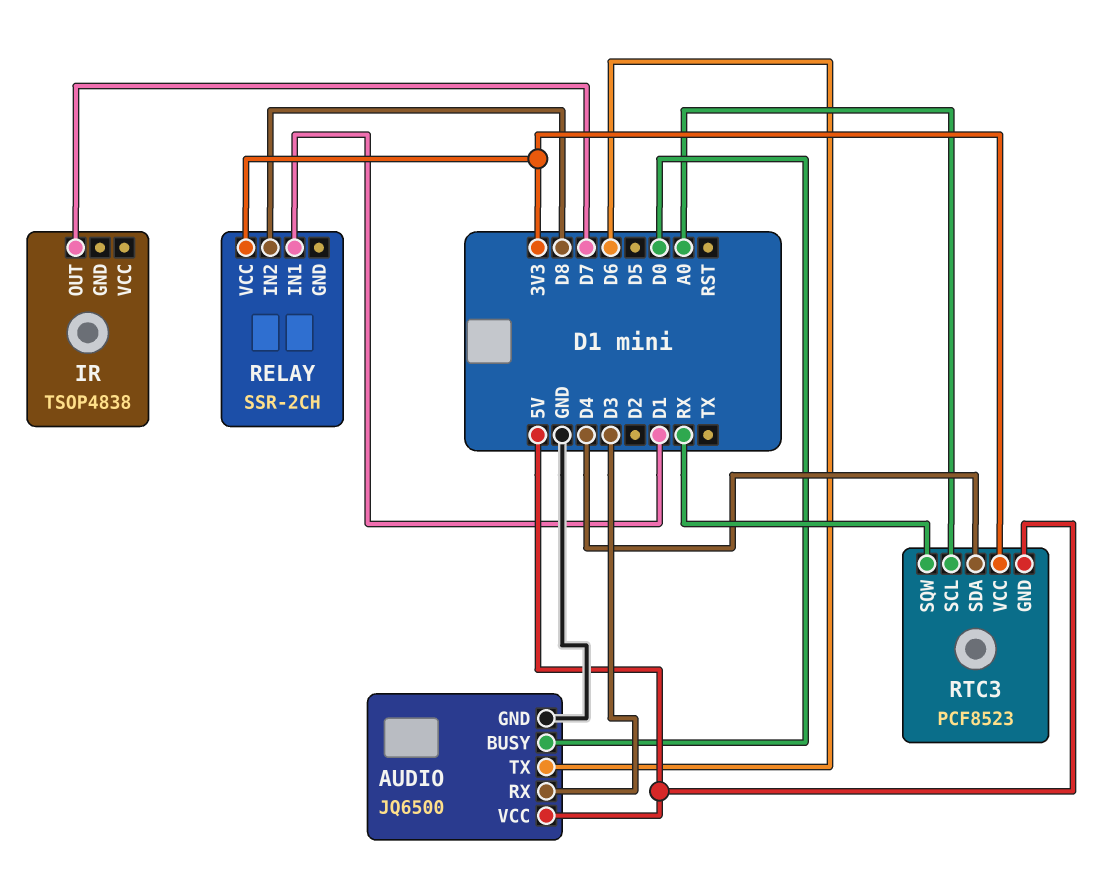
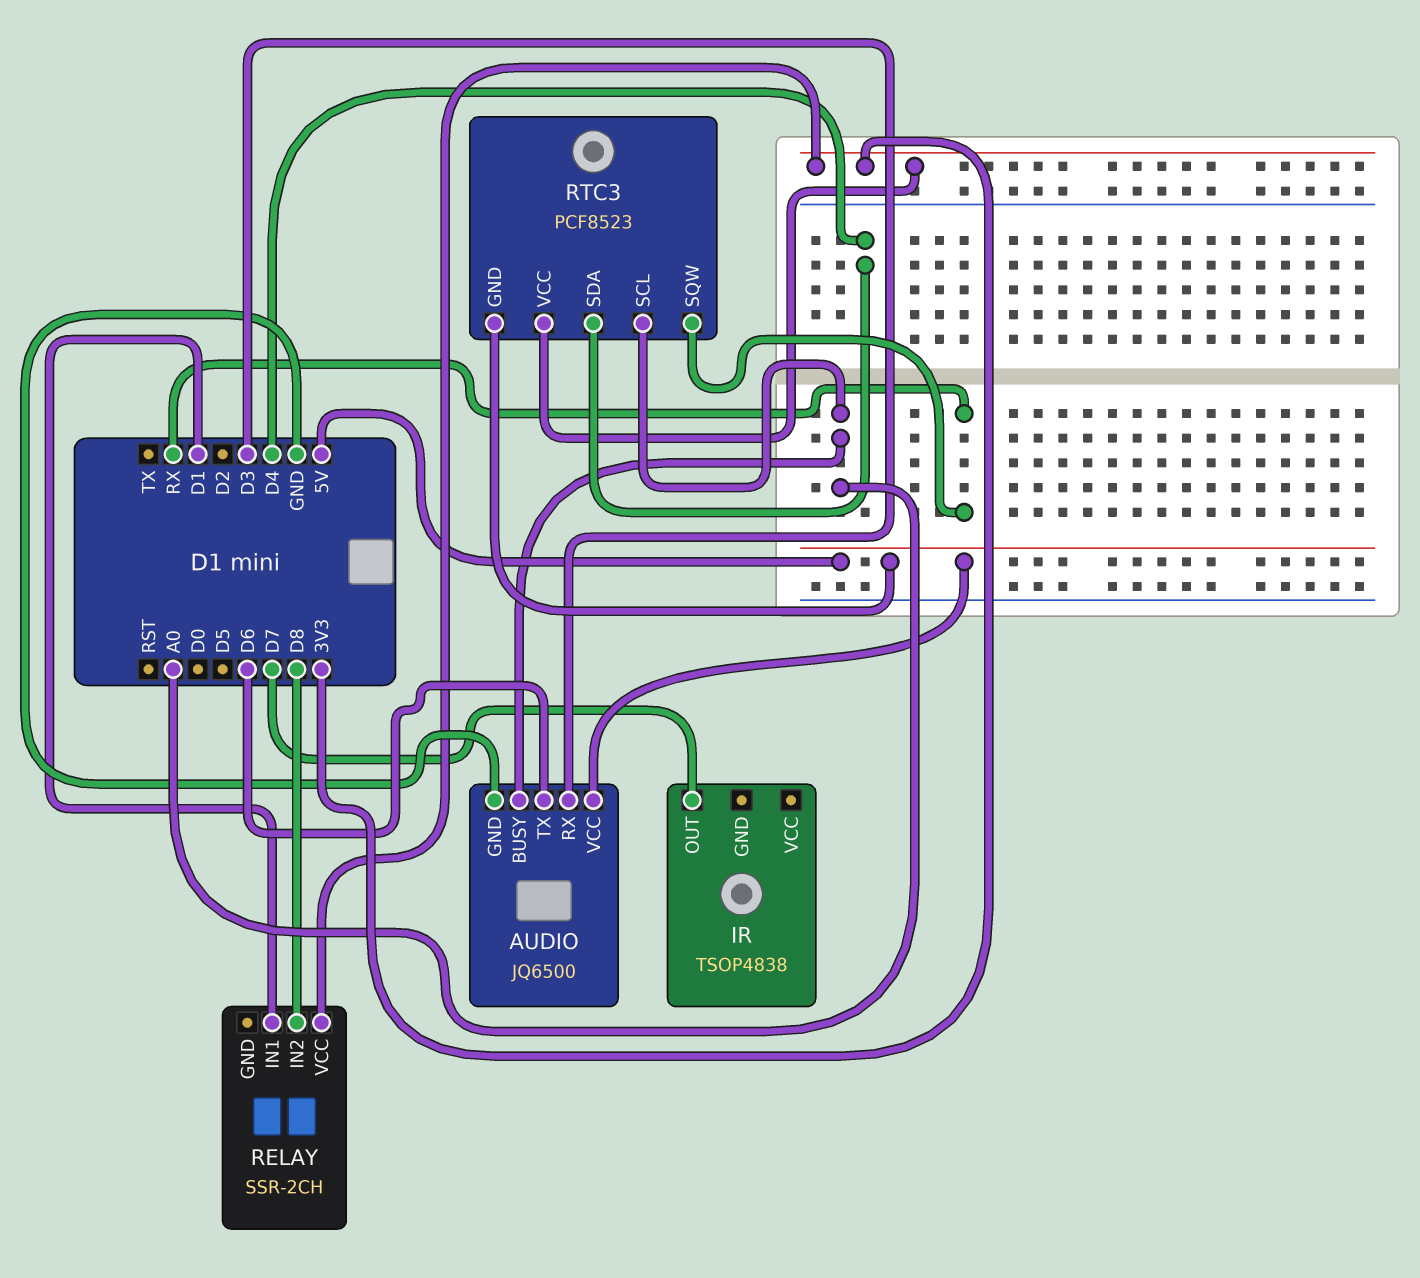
AUDIO pin BUSY: D0 -> A0

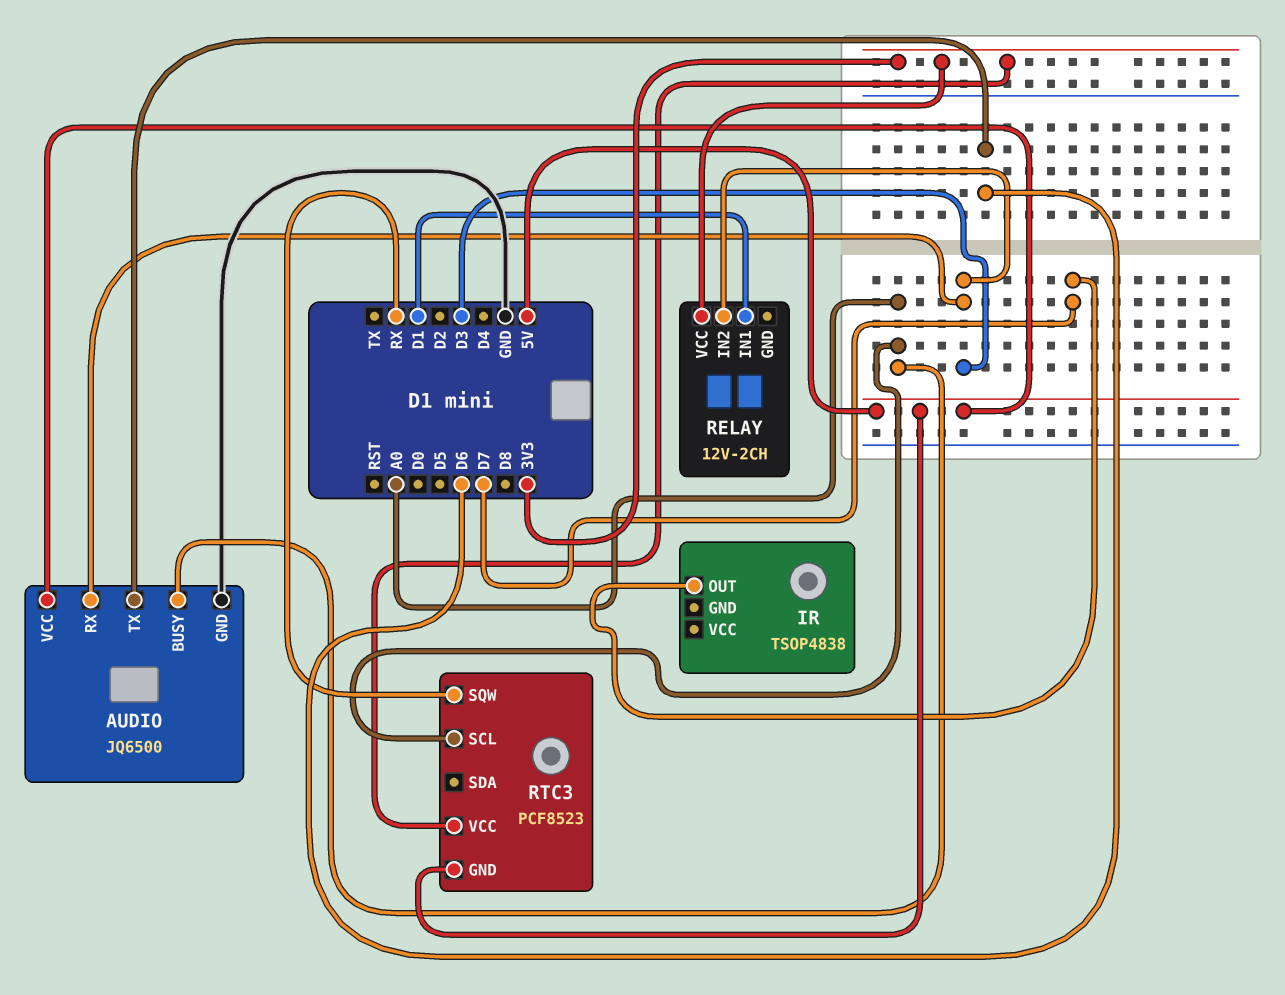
RELAY: SSR-2CH -> 12V-2CH
RELAY pin IN2: D8 -> D3
RTC3 pin SDA: D4 -> none

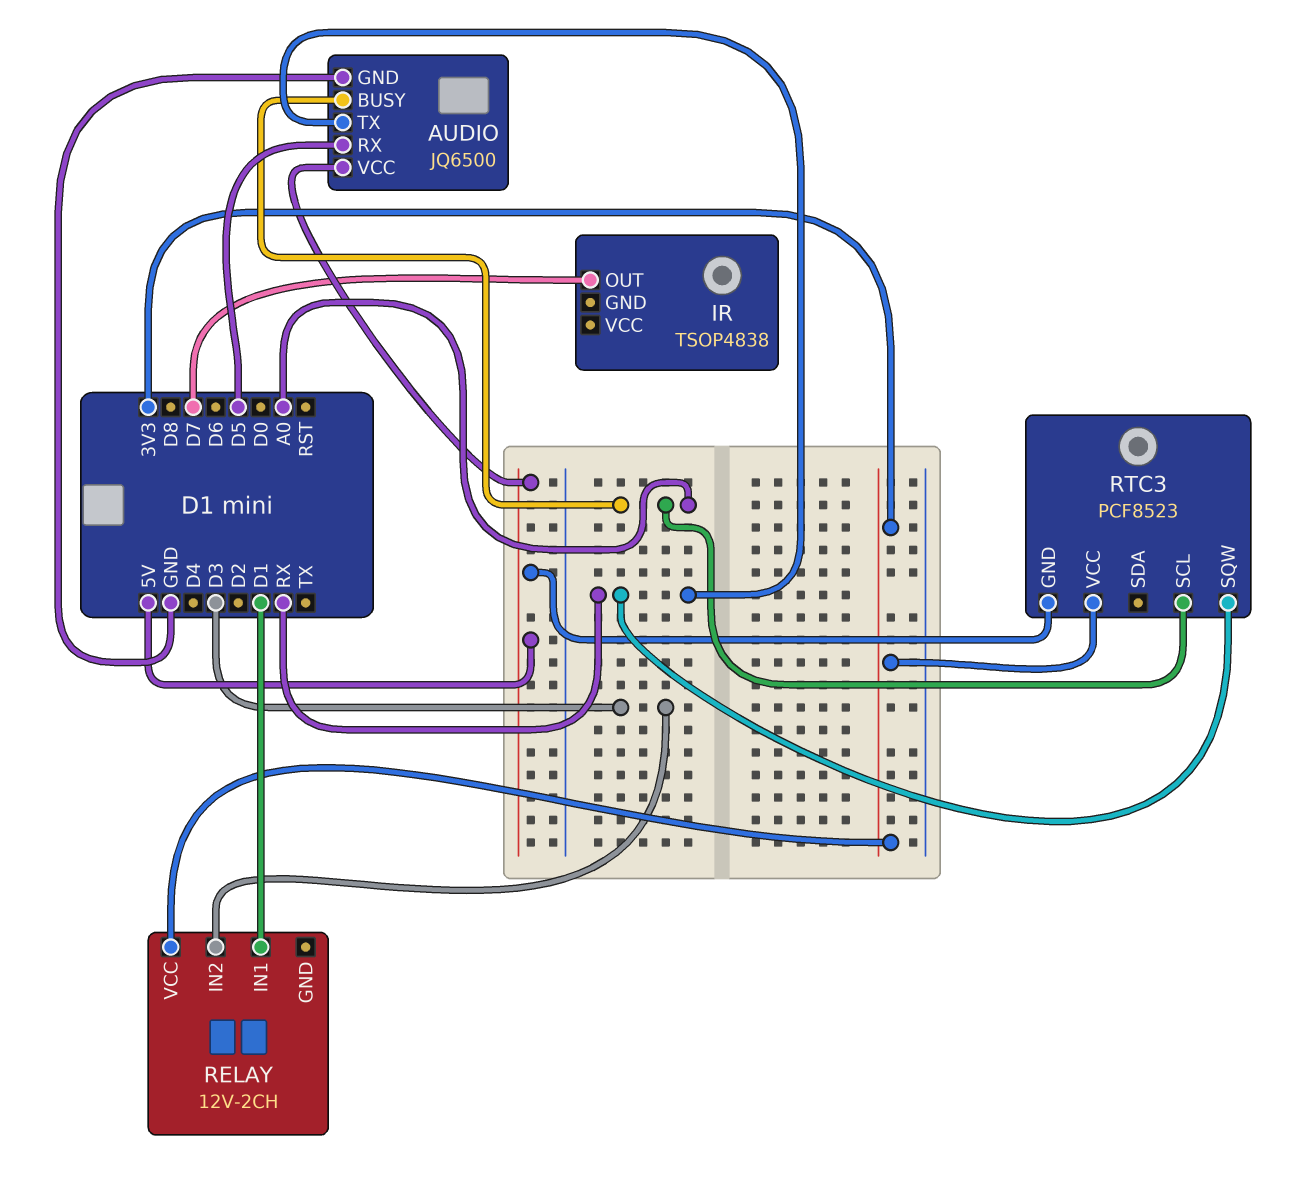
AUDIO pin RX: D3 -> D5
AUDIO pin TX: D6 -> RX

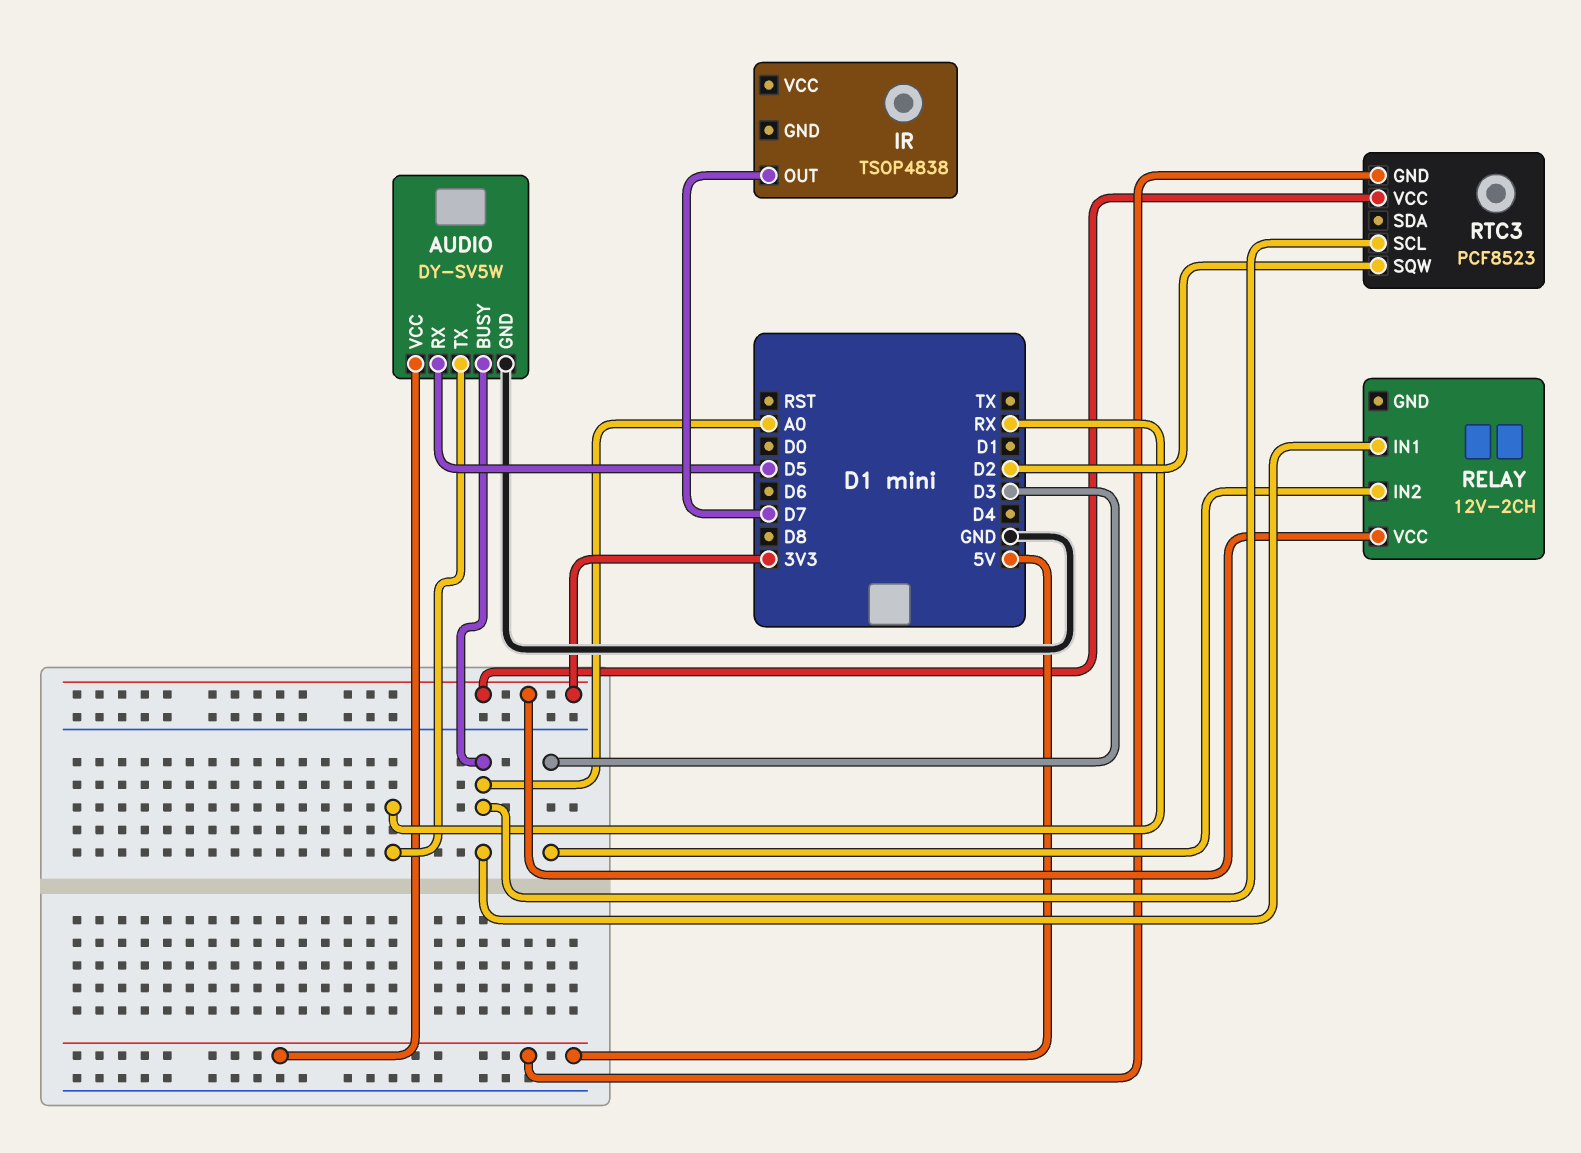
AUDIO: JQ6500 -> DY-SV5W
RELAY pin IN1: D1 -> A0
RTC3 pin SQW: RX -> D2

